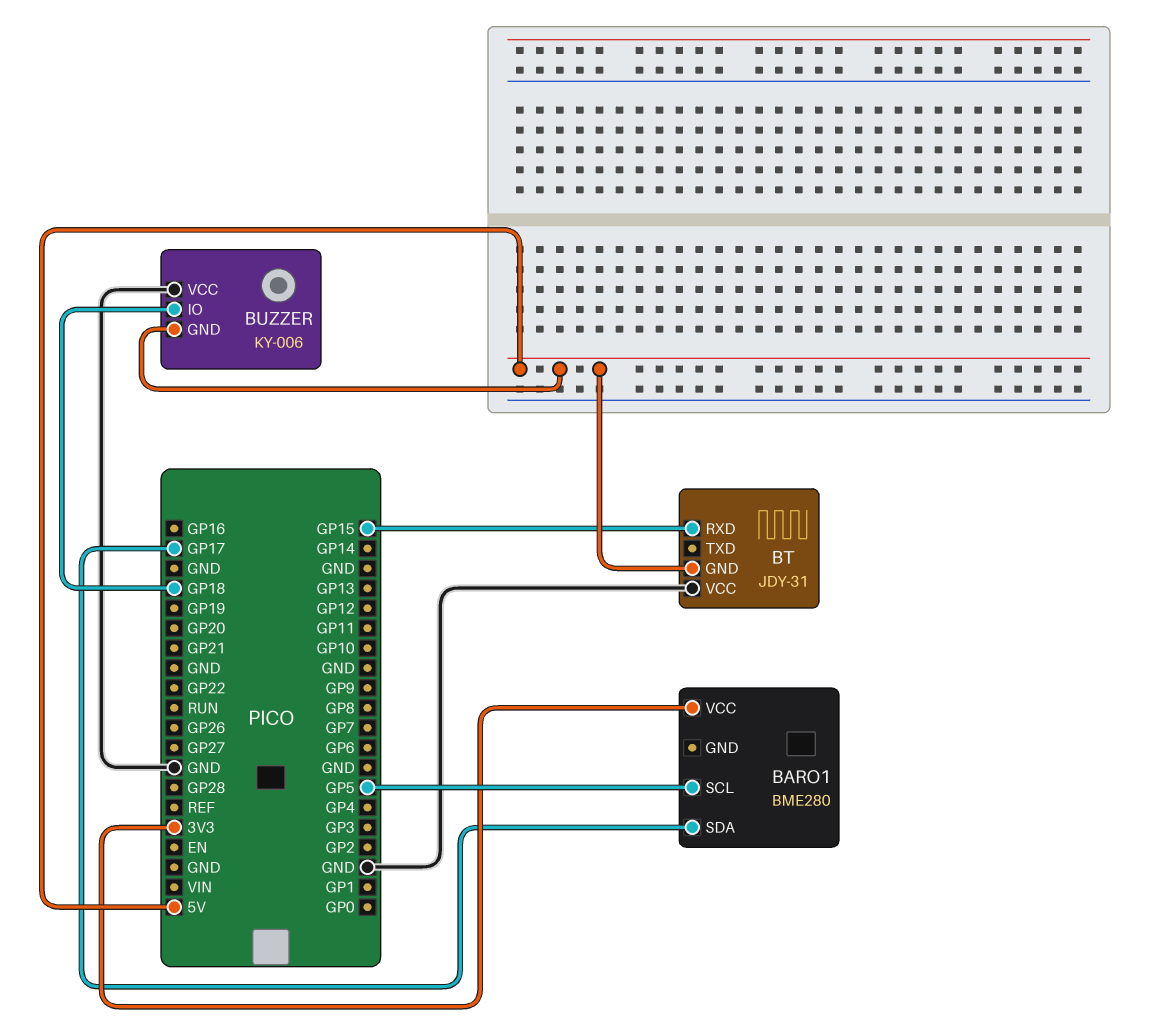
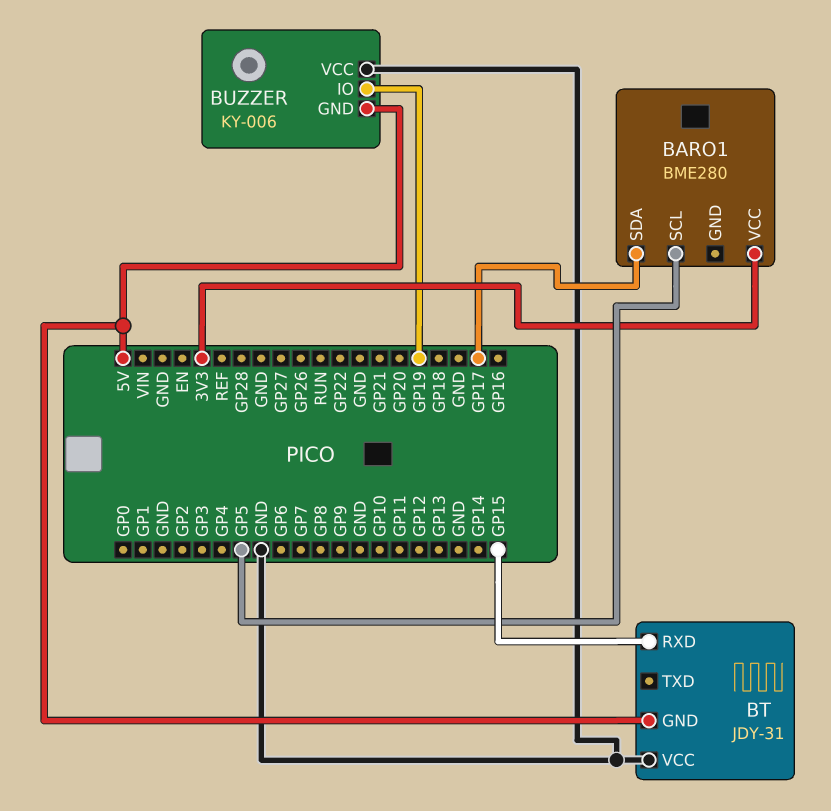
BUZZER pin IO: GP18 -> GP19

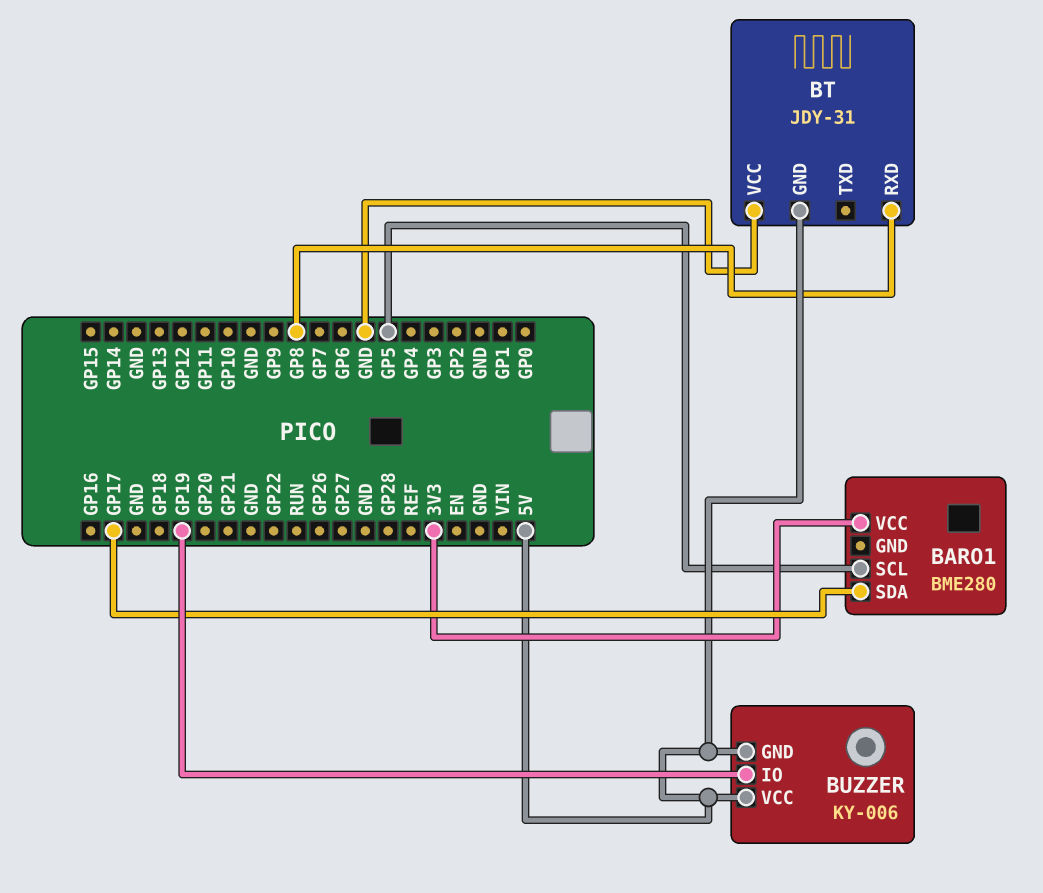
BT pin RXD: GP15 -> GP8
BUZZER pin VCC: GND -> 5V

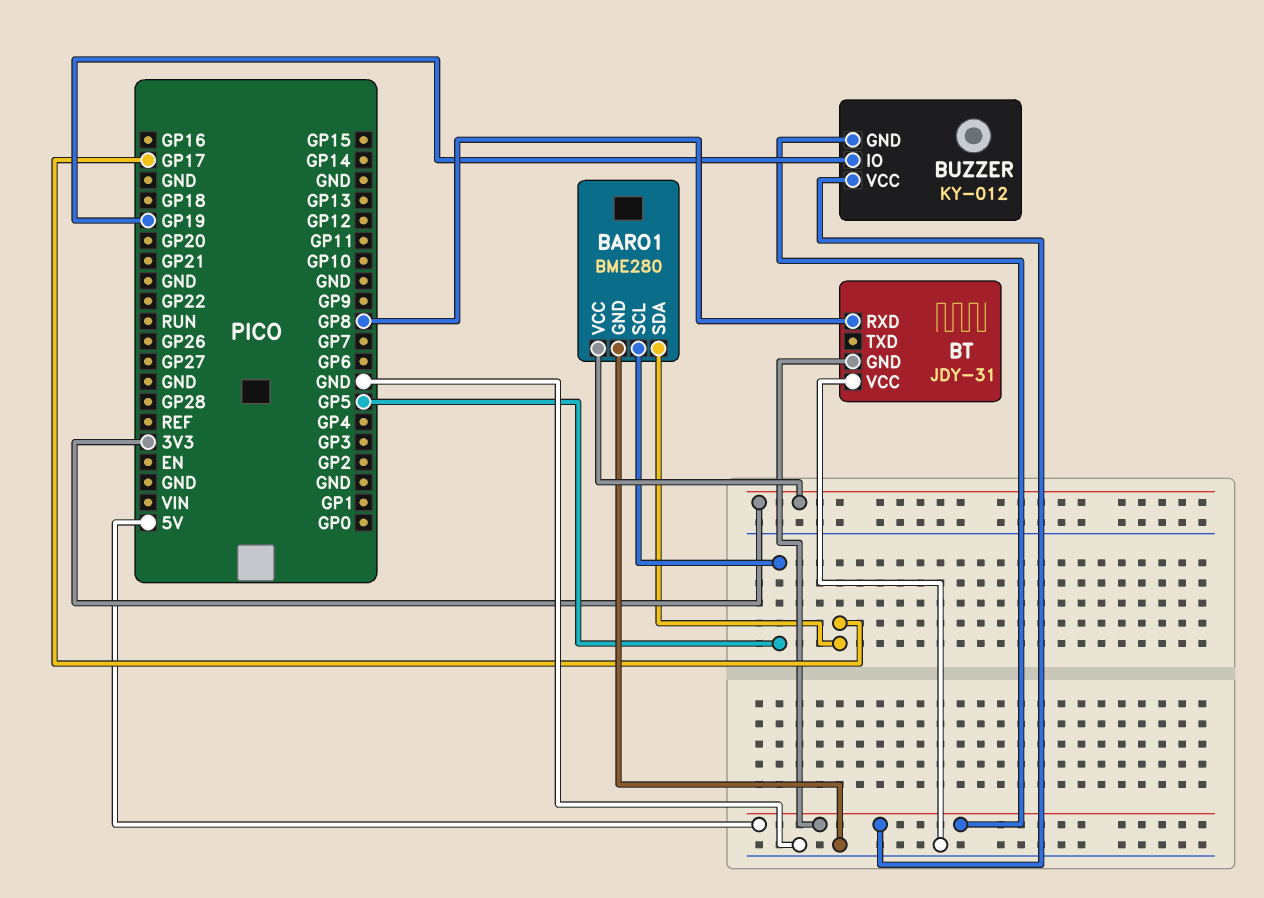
BARO1 pin GND: none -> GND
BUZZER: KY-006 -> KY-012

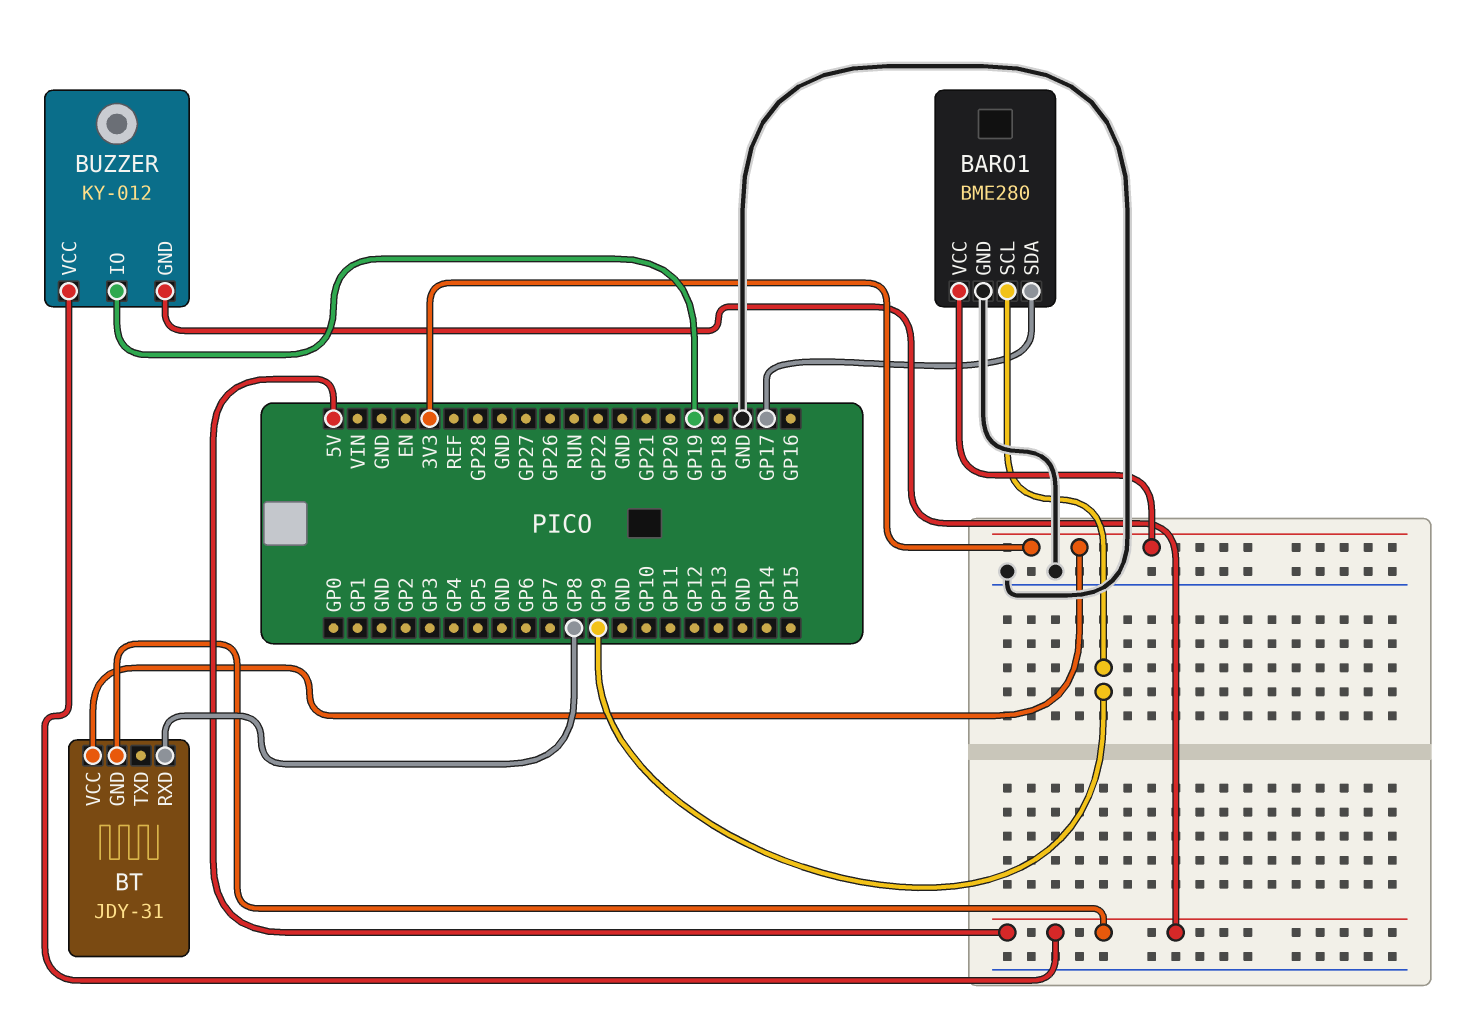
BARO1 pin SCL: GP5 -> GP9
BT pin VCC: GND -> 3V3

